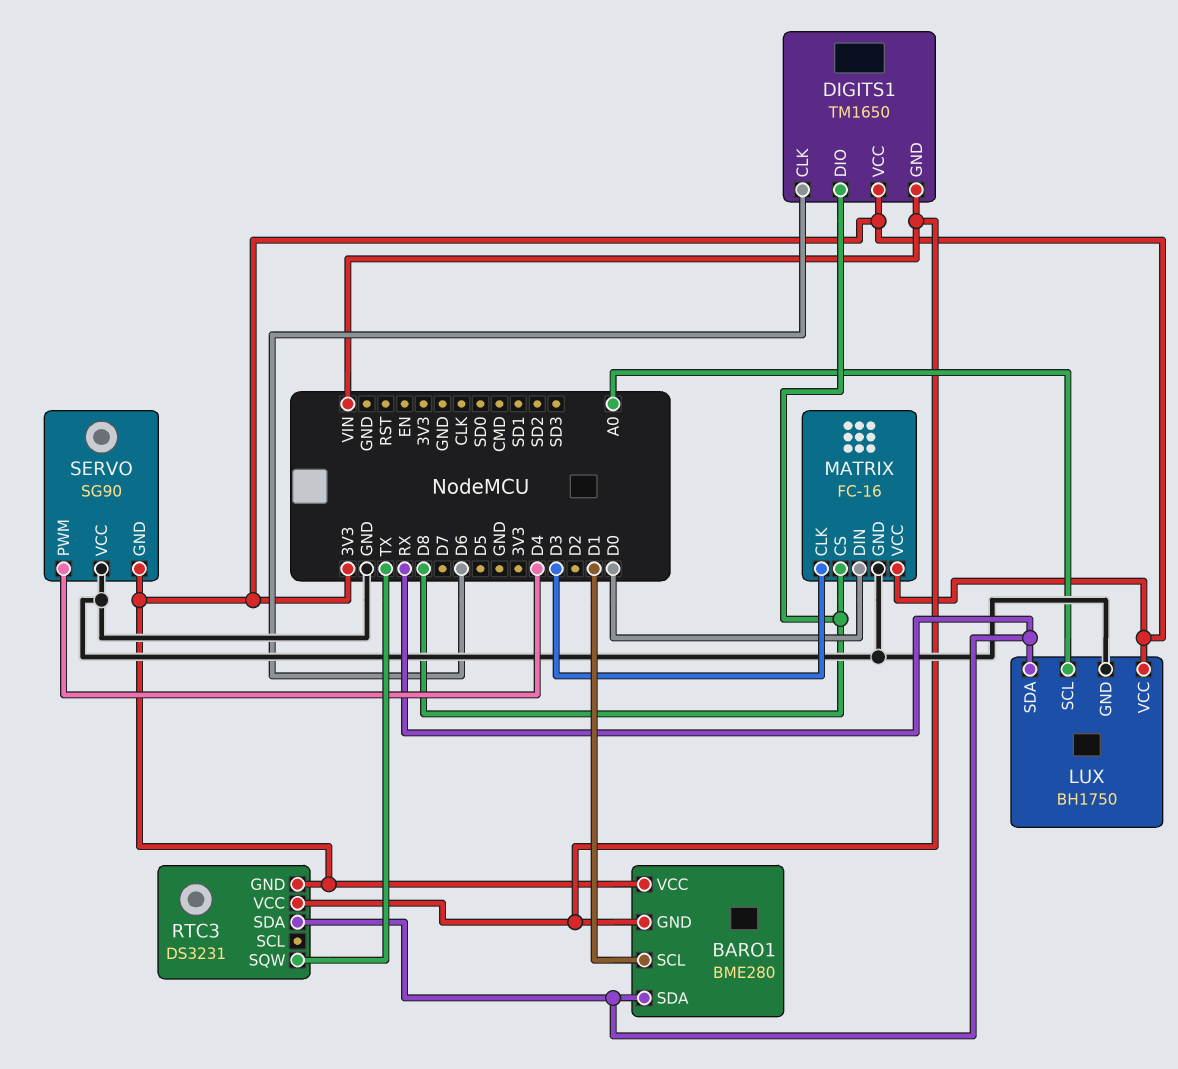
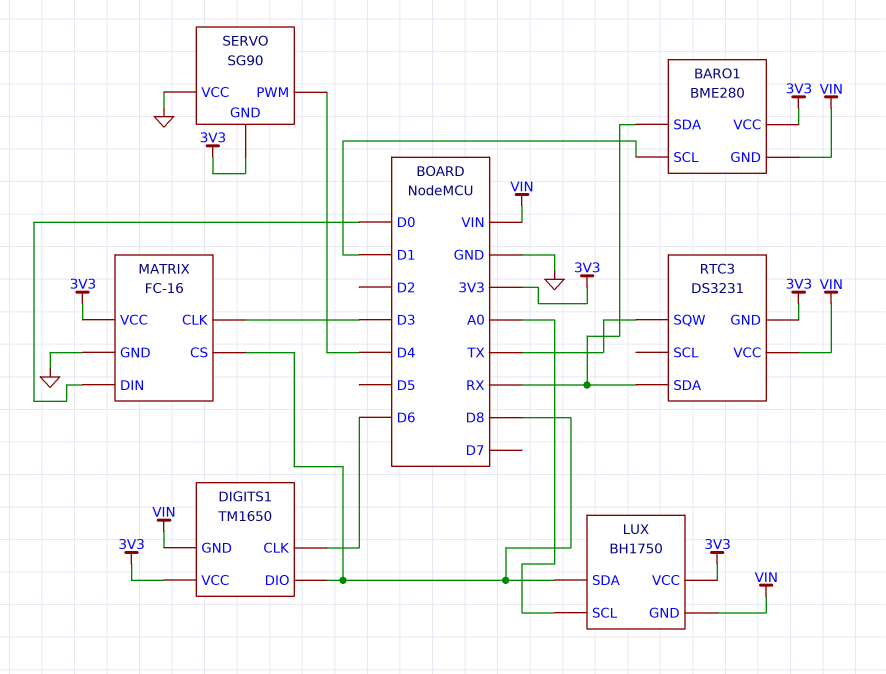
LUX pin GND: GND -> VIN
LUX pin SDA: RX -> D8

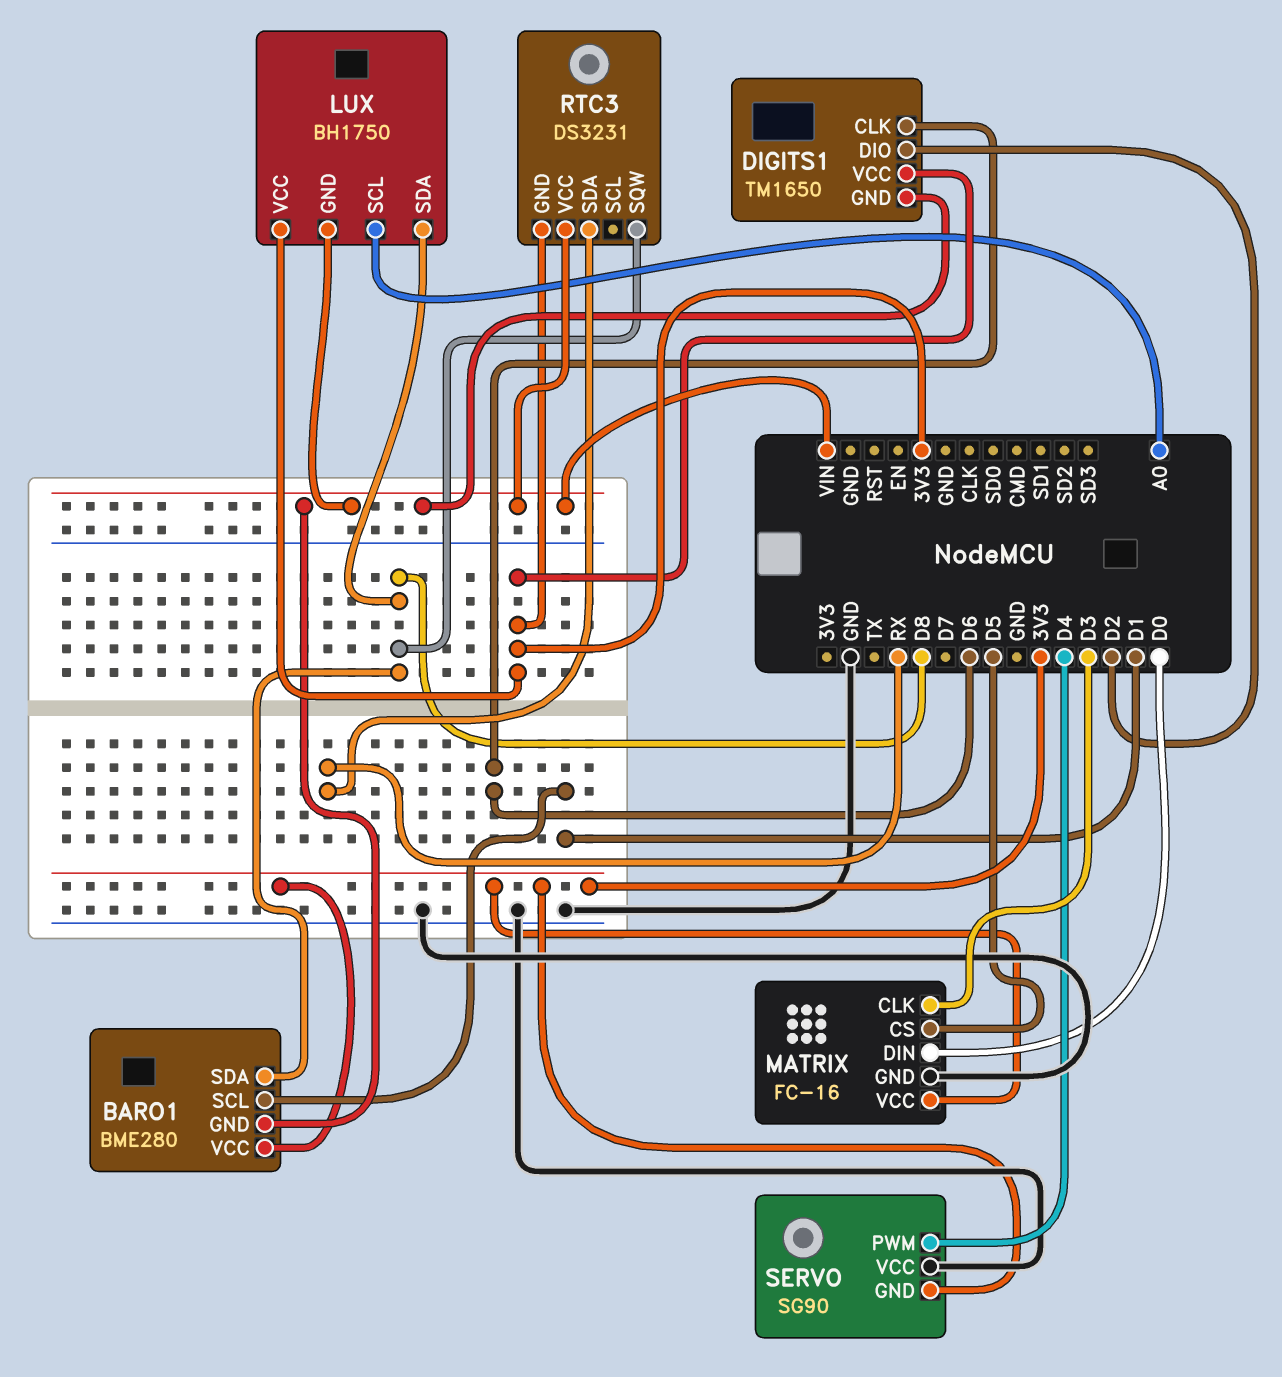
BARO1 pin SDA: RX -> D8
DIGITS1 pin DIO: D8 -> D2
MATRIX pin CS: D8 -> D5
RTC3 pin SQW: TX -> D8

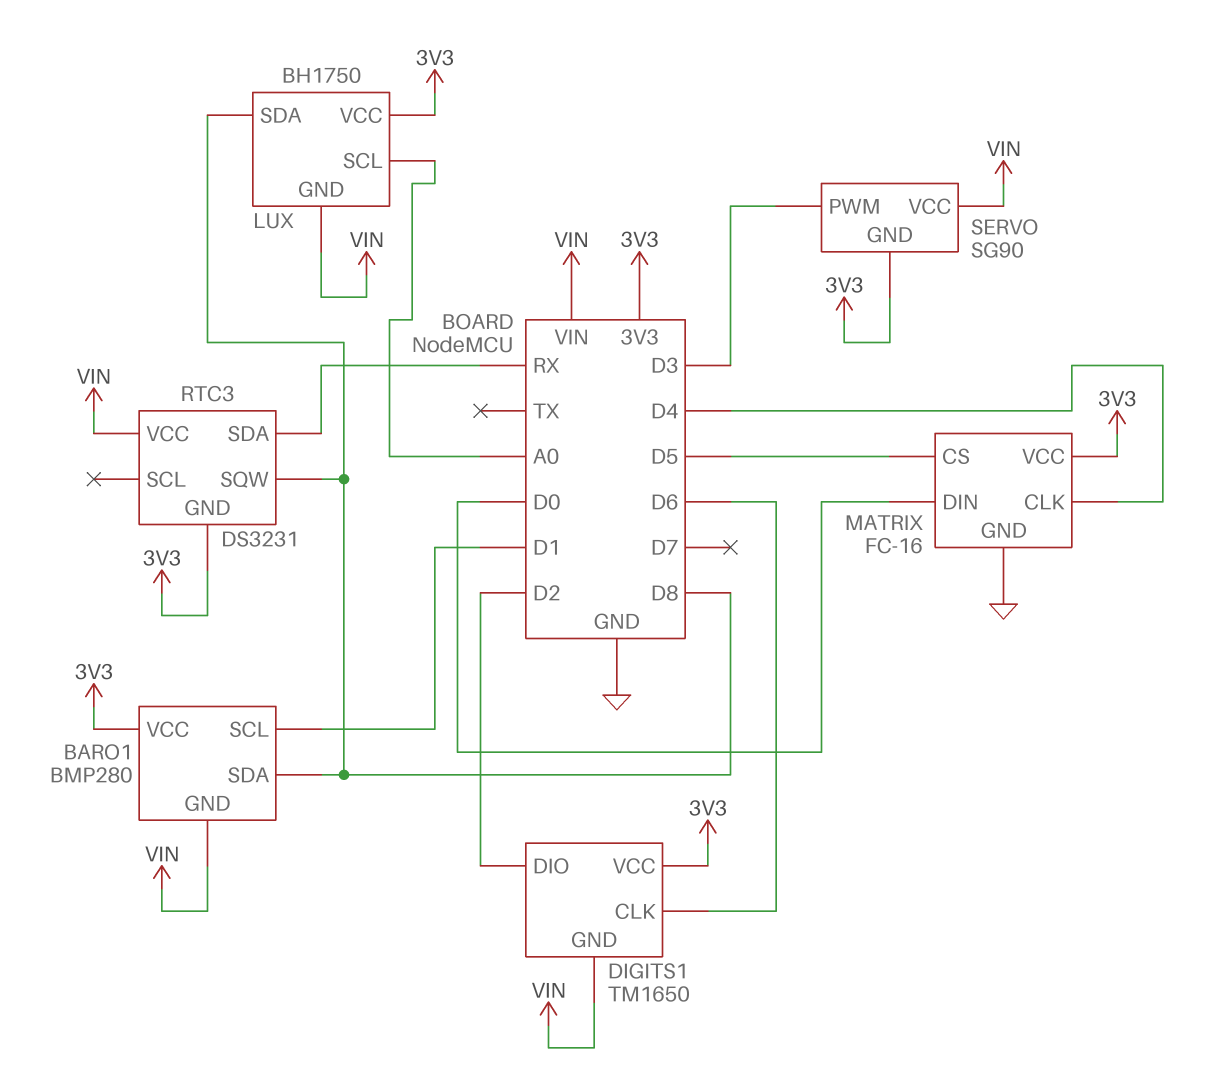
BARO1: BME280 -> BMP280
MATRIX pin CLK: D3 -> D4
SERVO pin PWM: D4 -> D3
SERVO pin VCC: GND -> VIN

